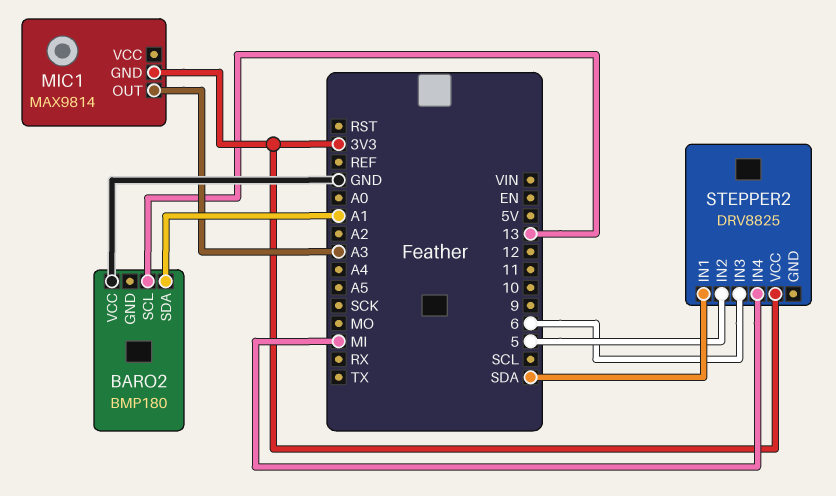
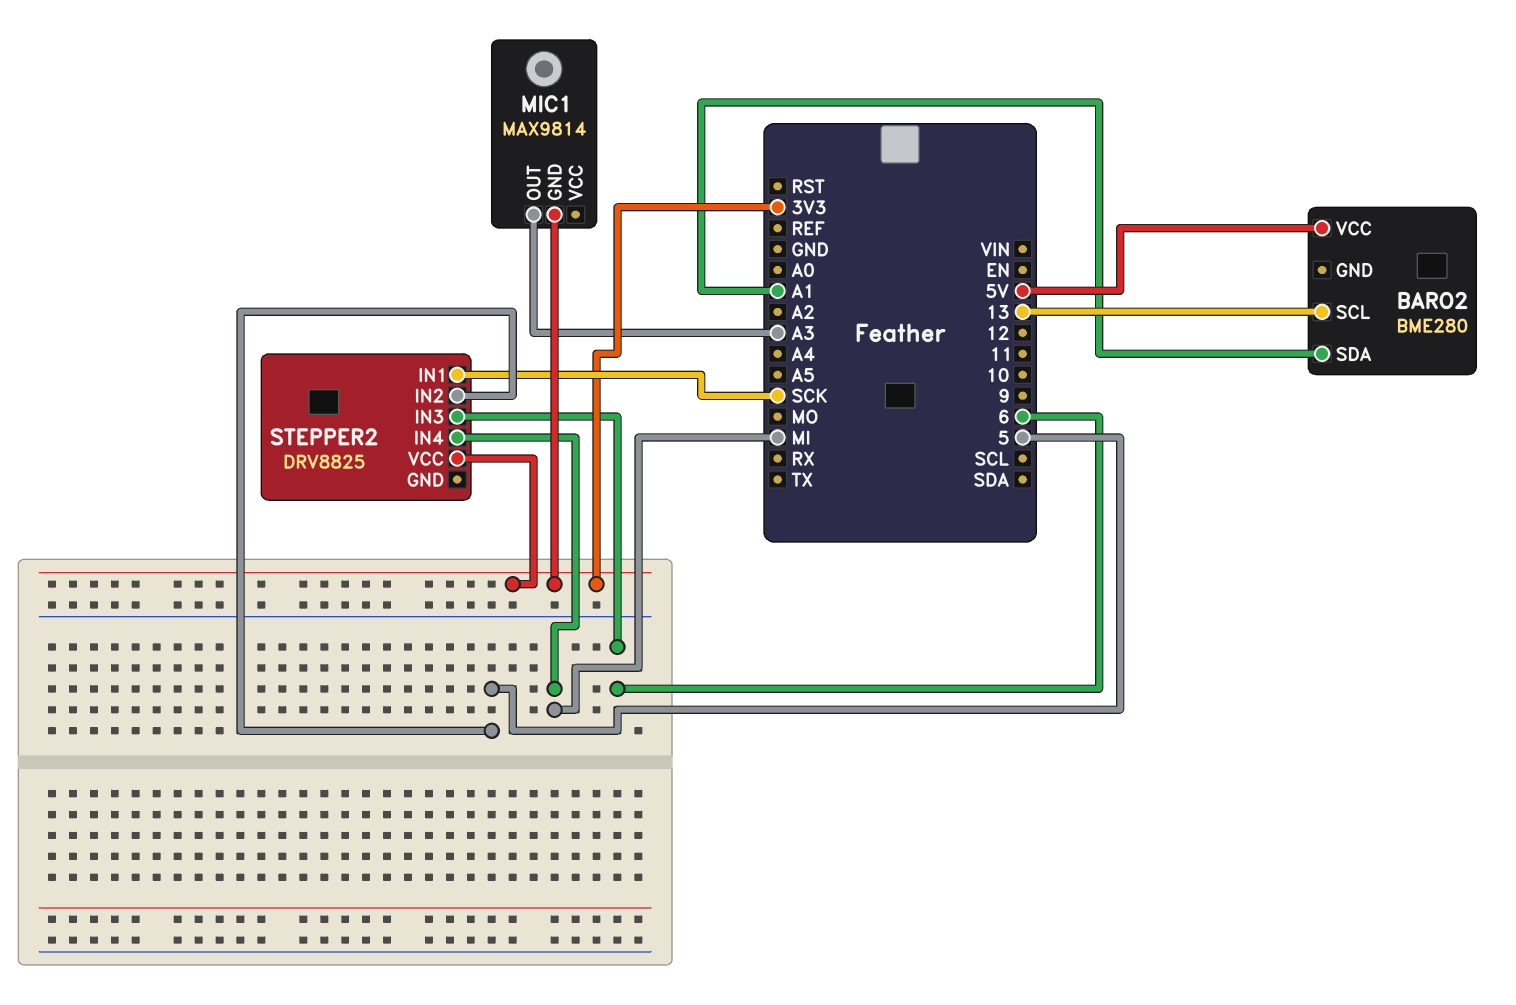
BARO2: BMP180 -> BME280
BARO2 pin VCC: GND -> 5V
STEPPER2 pin IN1: SDA -> SCK

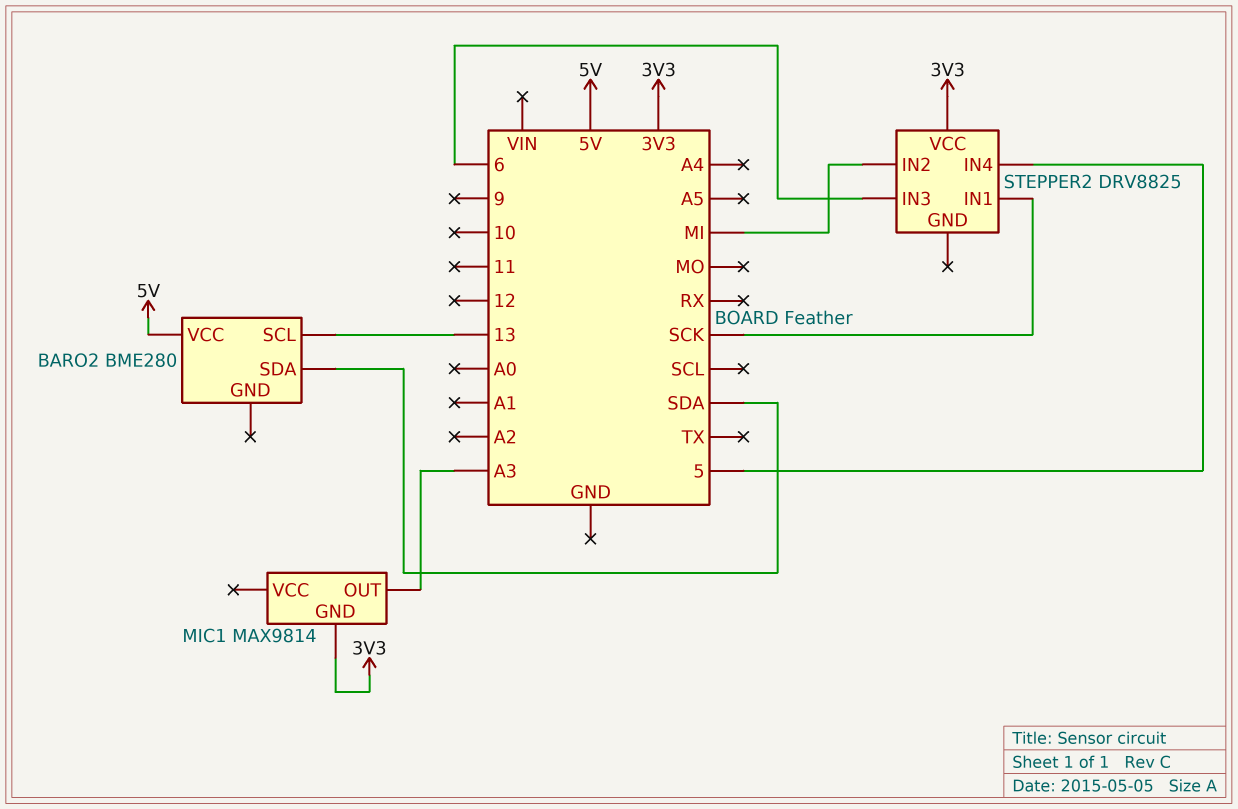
BARO2 pin SDA: A1 -> SDA
STEPPER2 pin IN2: 5 -> MI
STEPPER2 pin IN4: MI -> 5

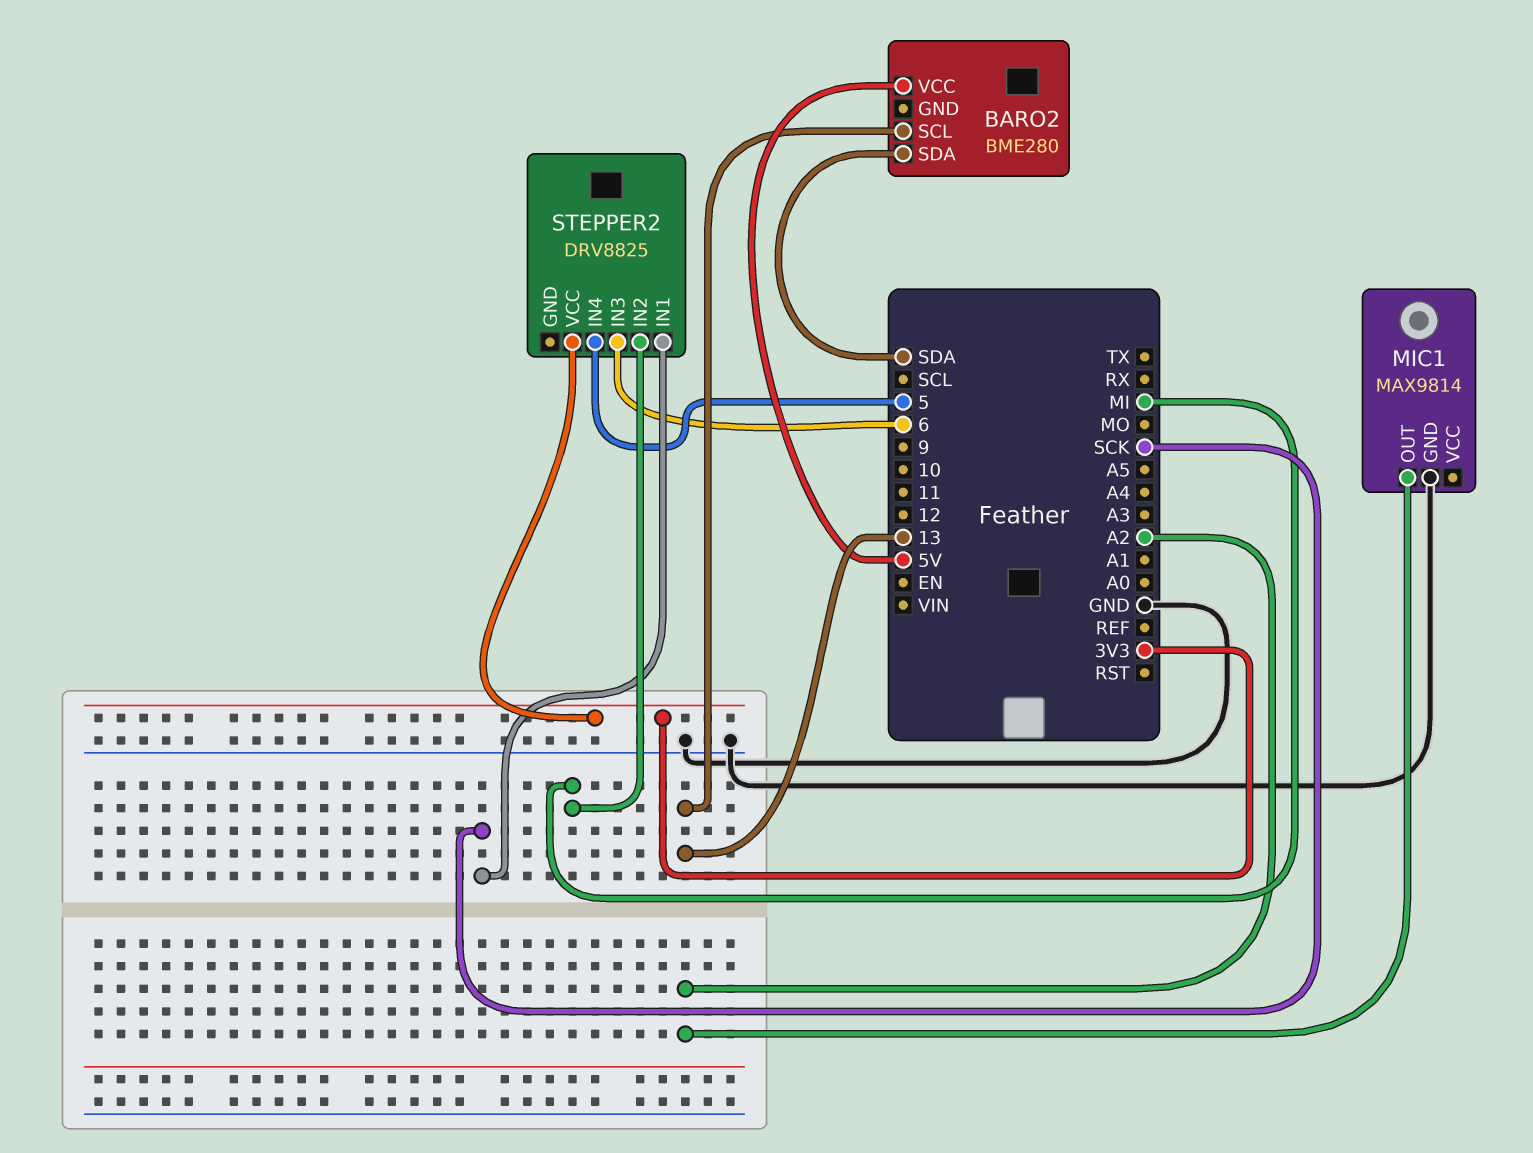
MIC1 pin GND: 3V3 -> GND
MIC1 pin OUT: A3 -> A2

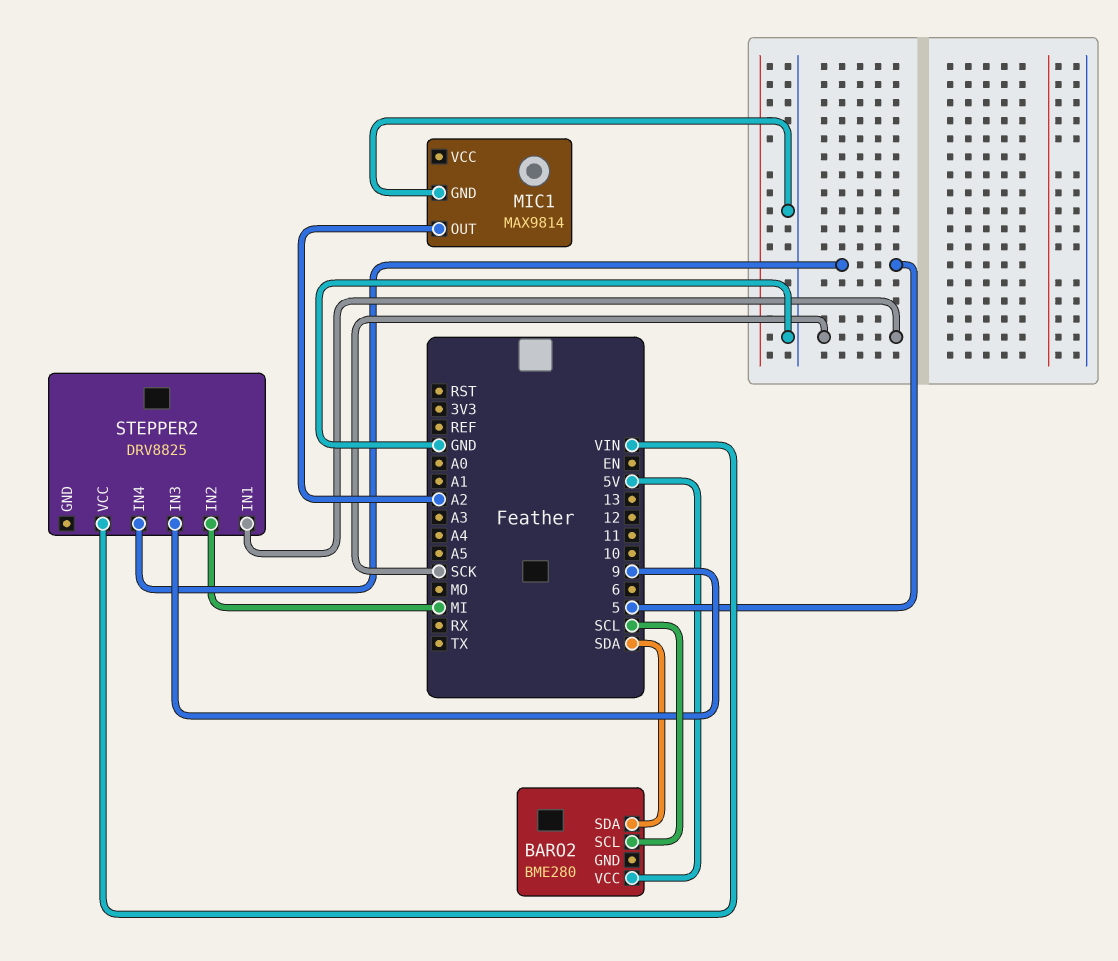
BARO2 pin SCL: 13 -> SCL
STEPPER2 pin IN3: 6 -> 9
STEPPER2 pin VCC: 3V3 -> VIN

